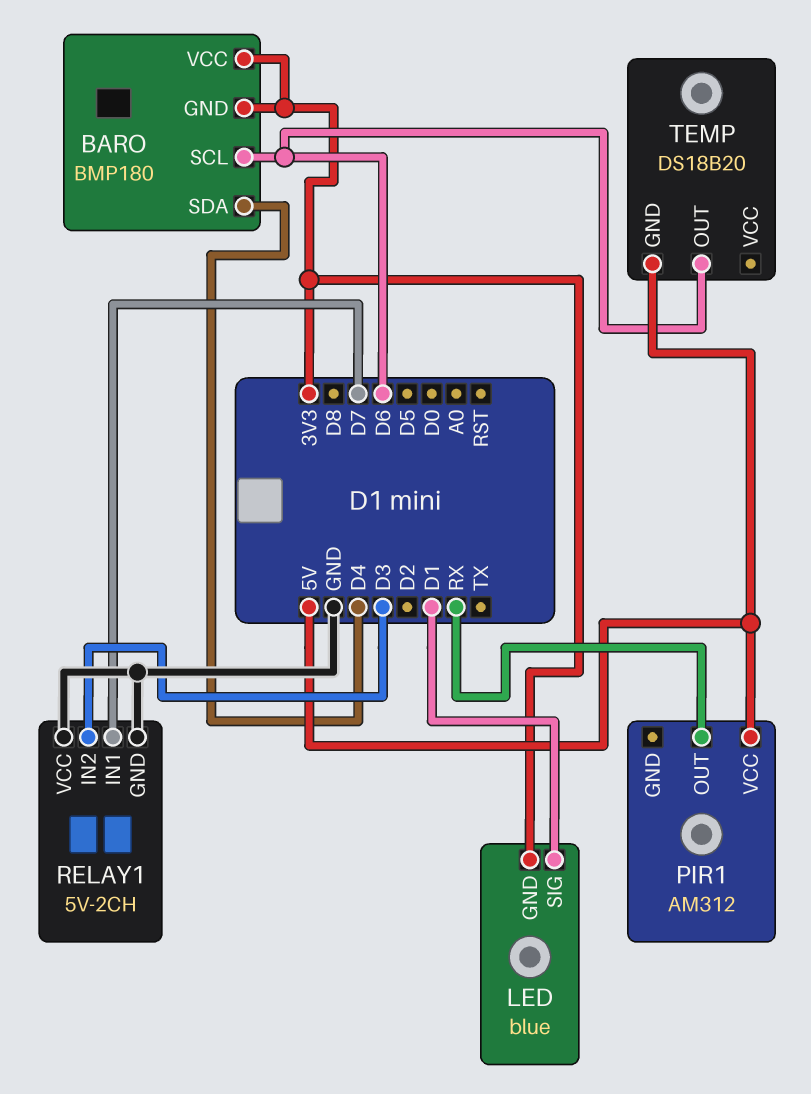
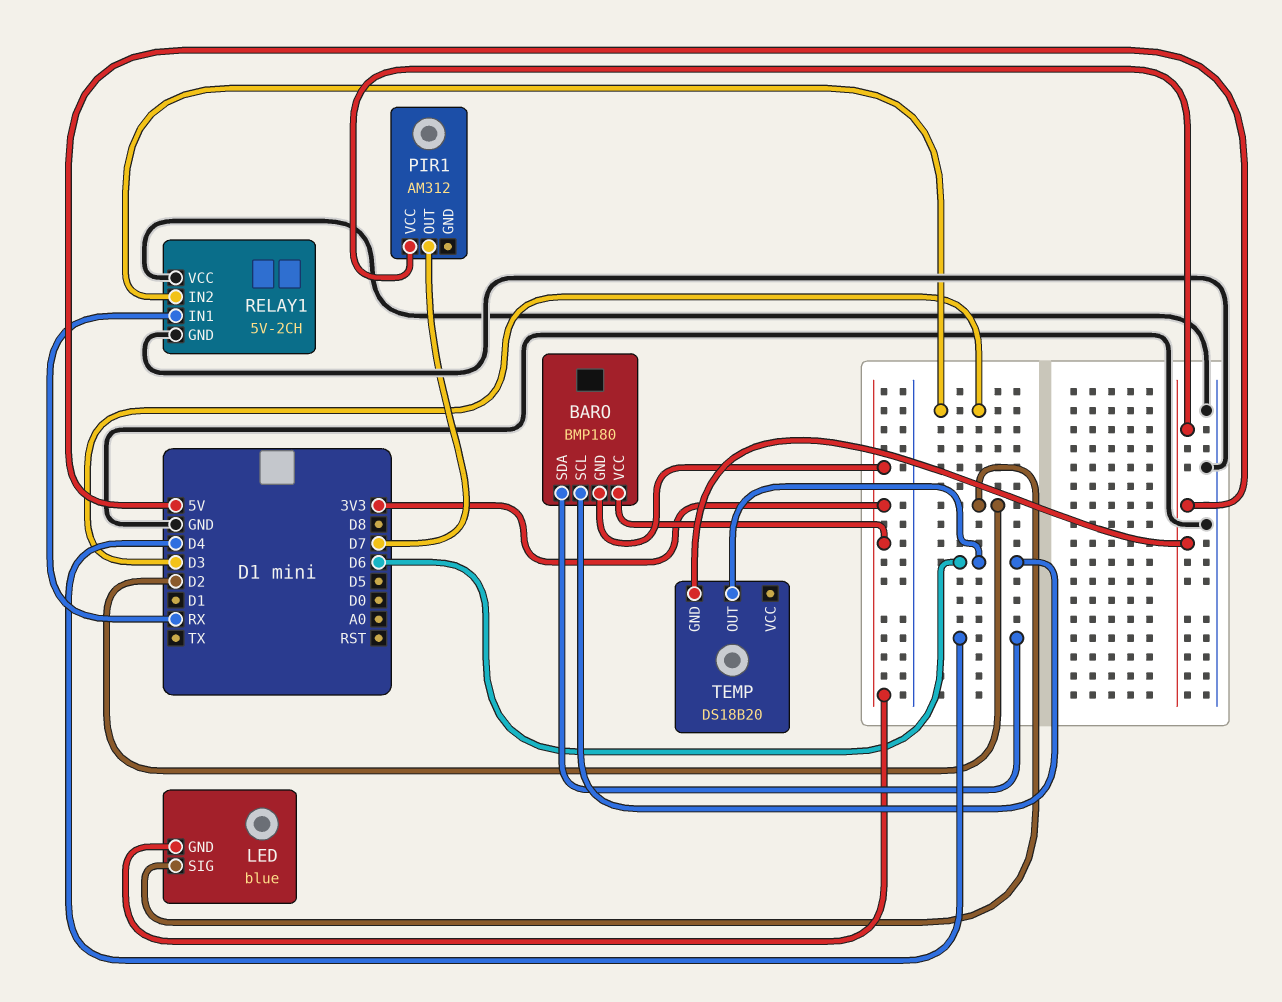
LED pin SIG: D1 -> D2
PIR1 pin OUT: RX -> D7
RELAY1 pin IN1: D7 -> RX

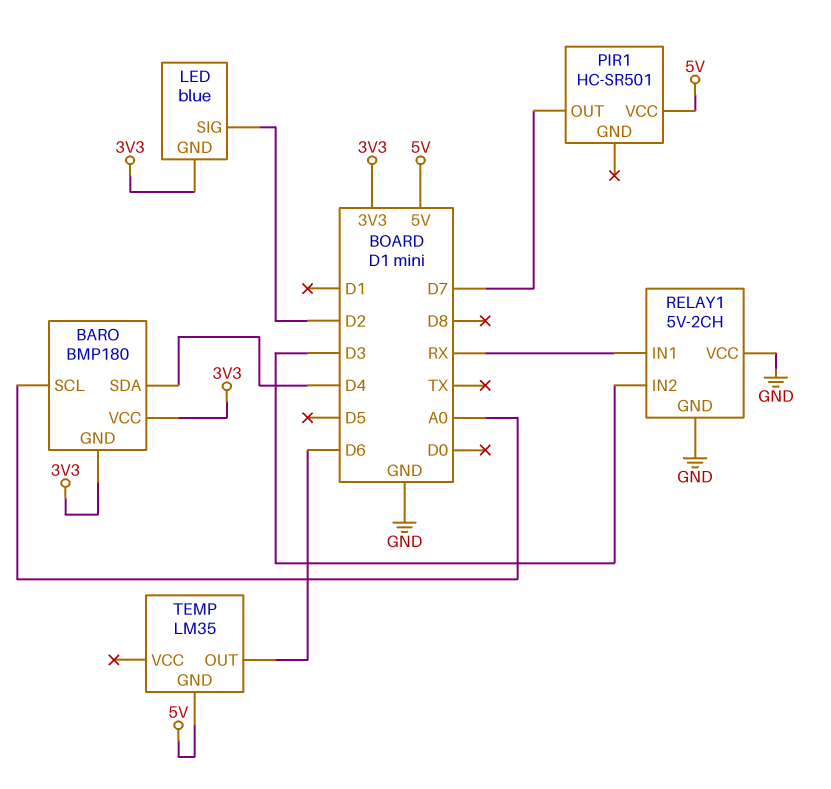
BARO pin SCL: D6 -> A0
PIR1: AM312 -> HC-SR501
TEMP: DS18B20 -> LM35

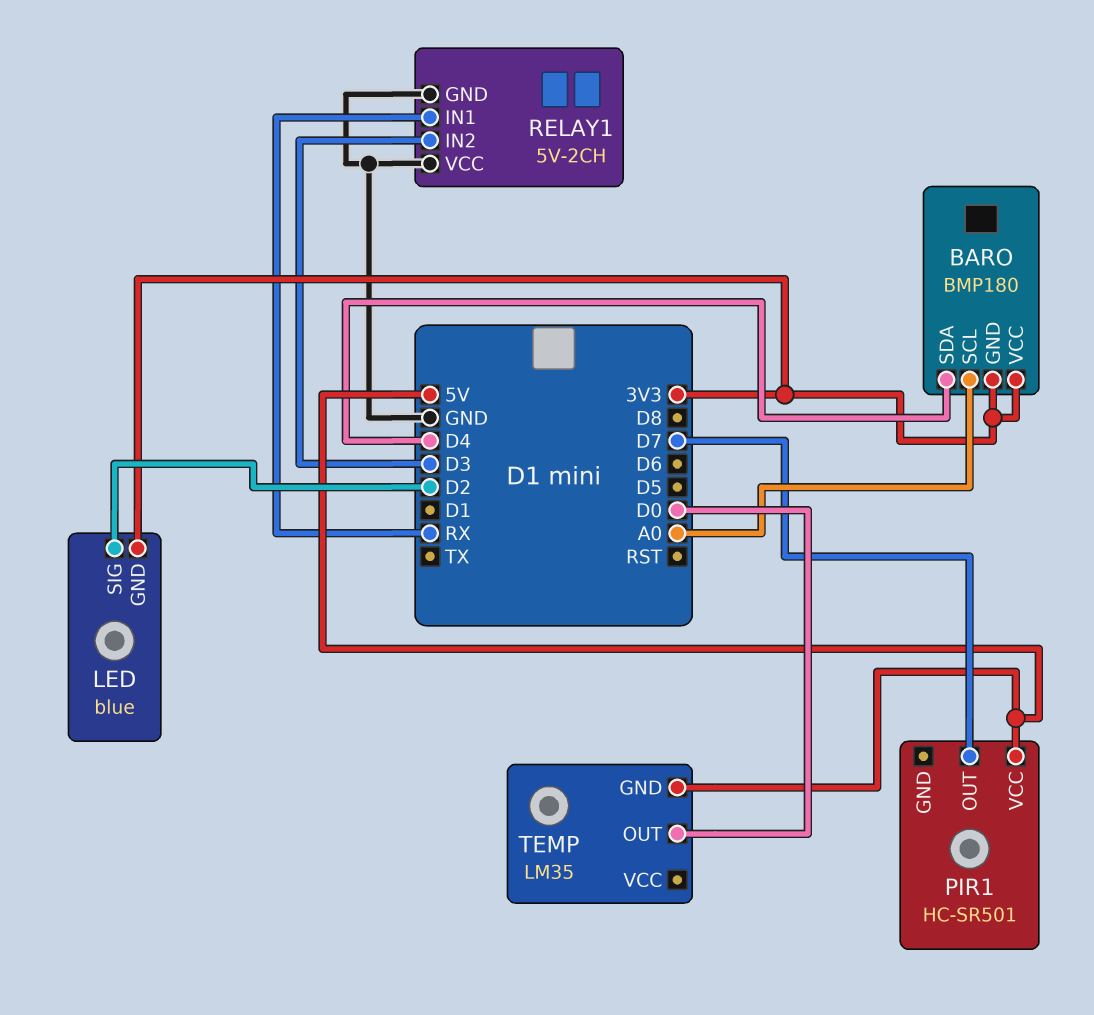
TEMP pin OUT: D6 -> D0

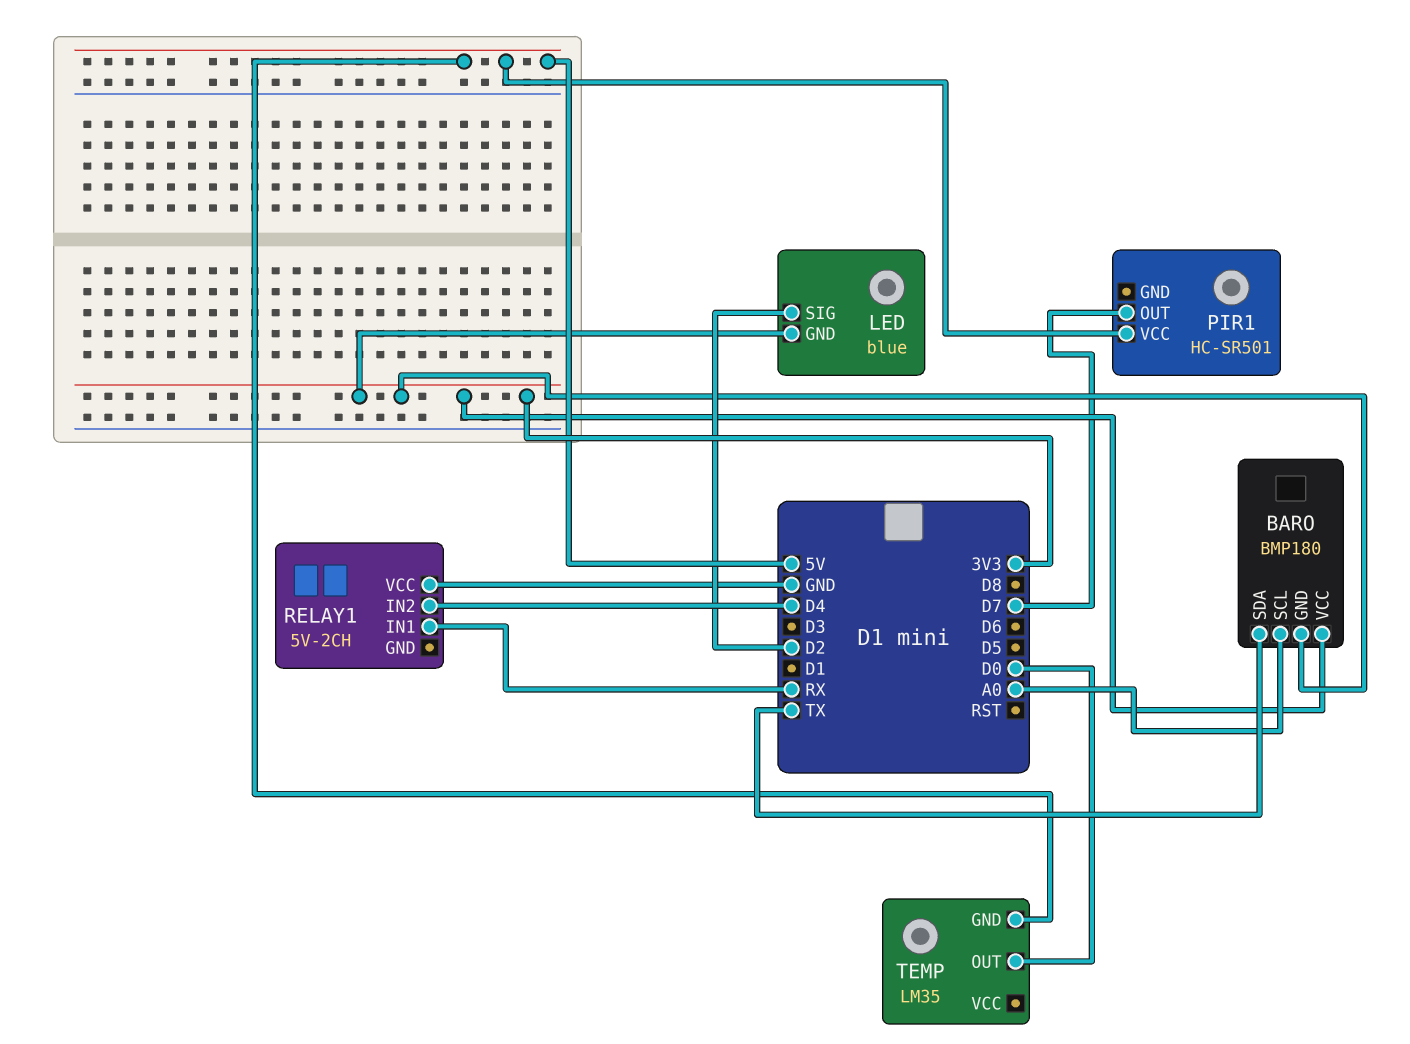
BARO pin SDA: D4 -> TX
RELAY1 pin GND: GND -> none
RELAY1 pin IN2: D3 -> D4

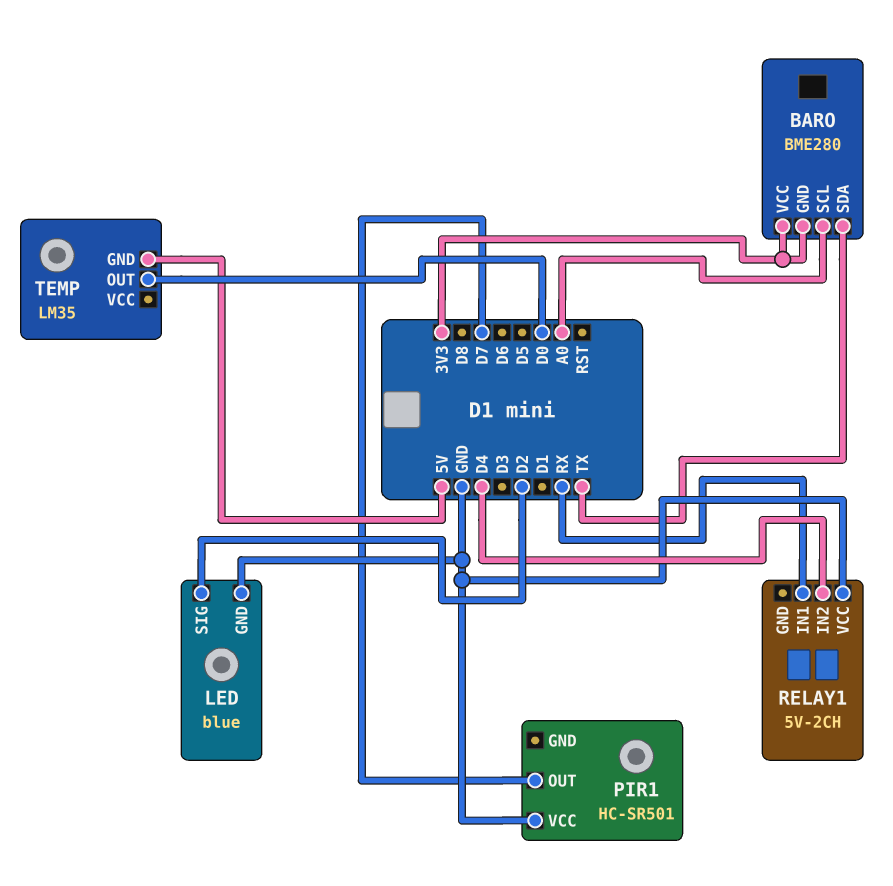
BARO: BMP180 -> BME280
LED pin GND: 3V3 -> GND
PIR1 pin VCC: 5V -> GND

